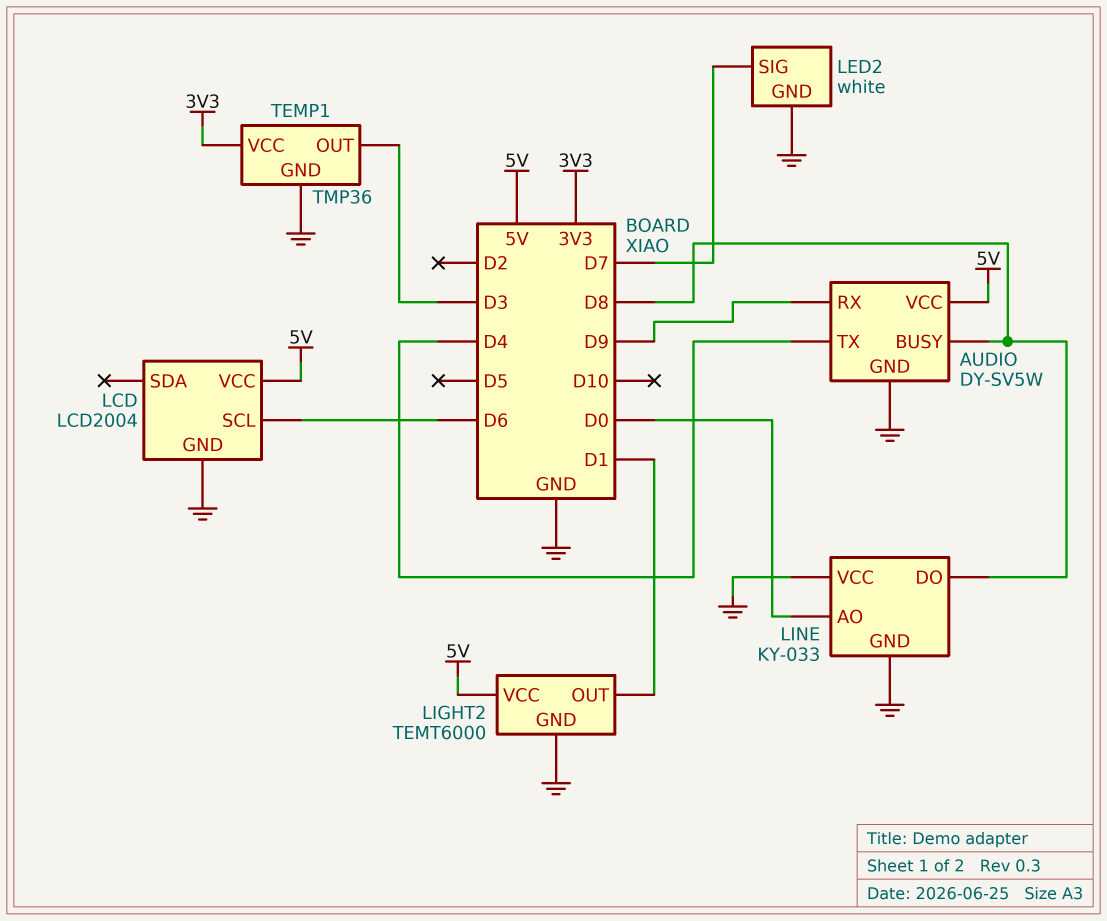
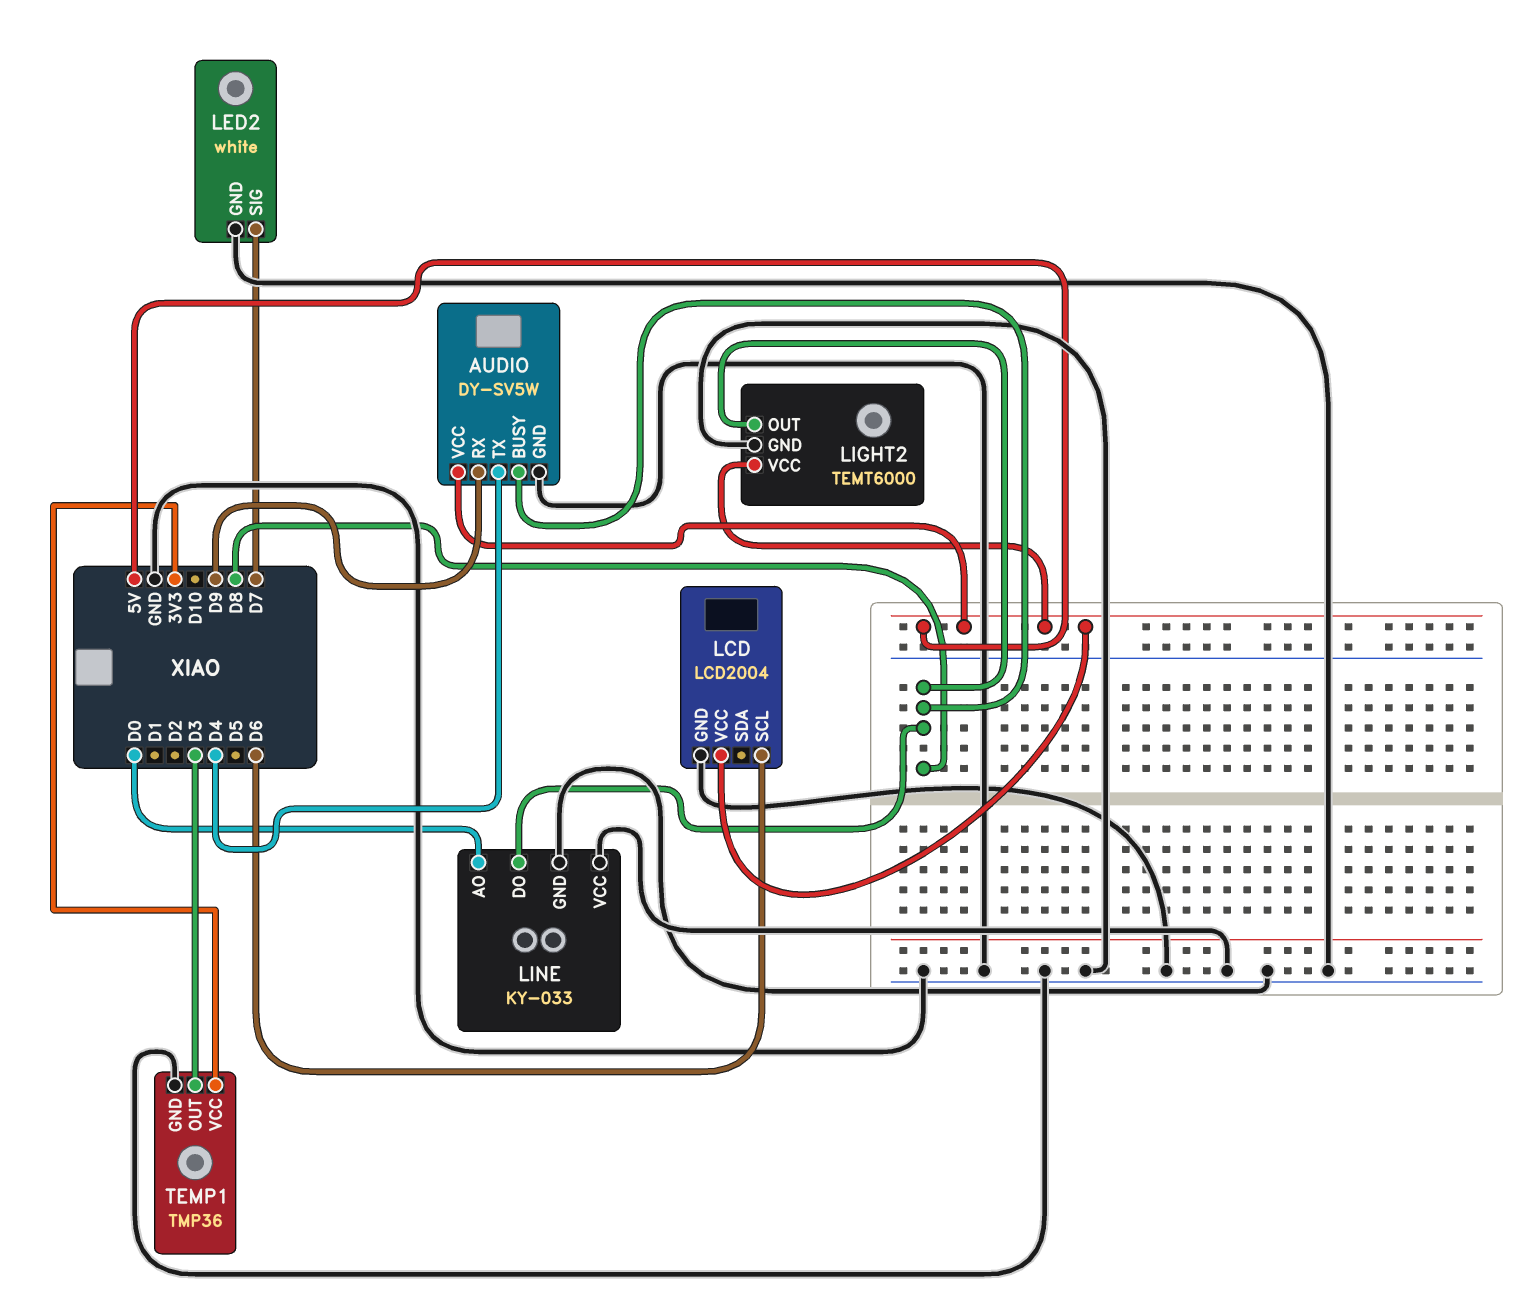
LIGHT2 pin OUT: D1 -> D8

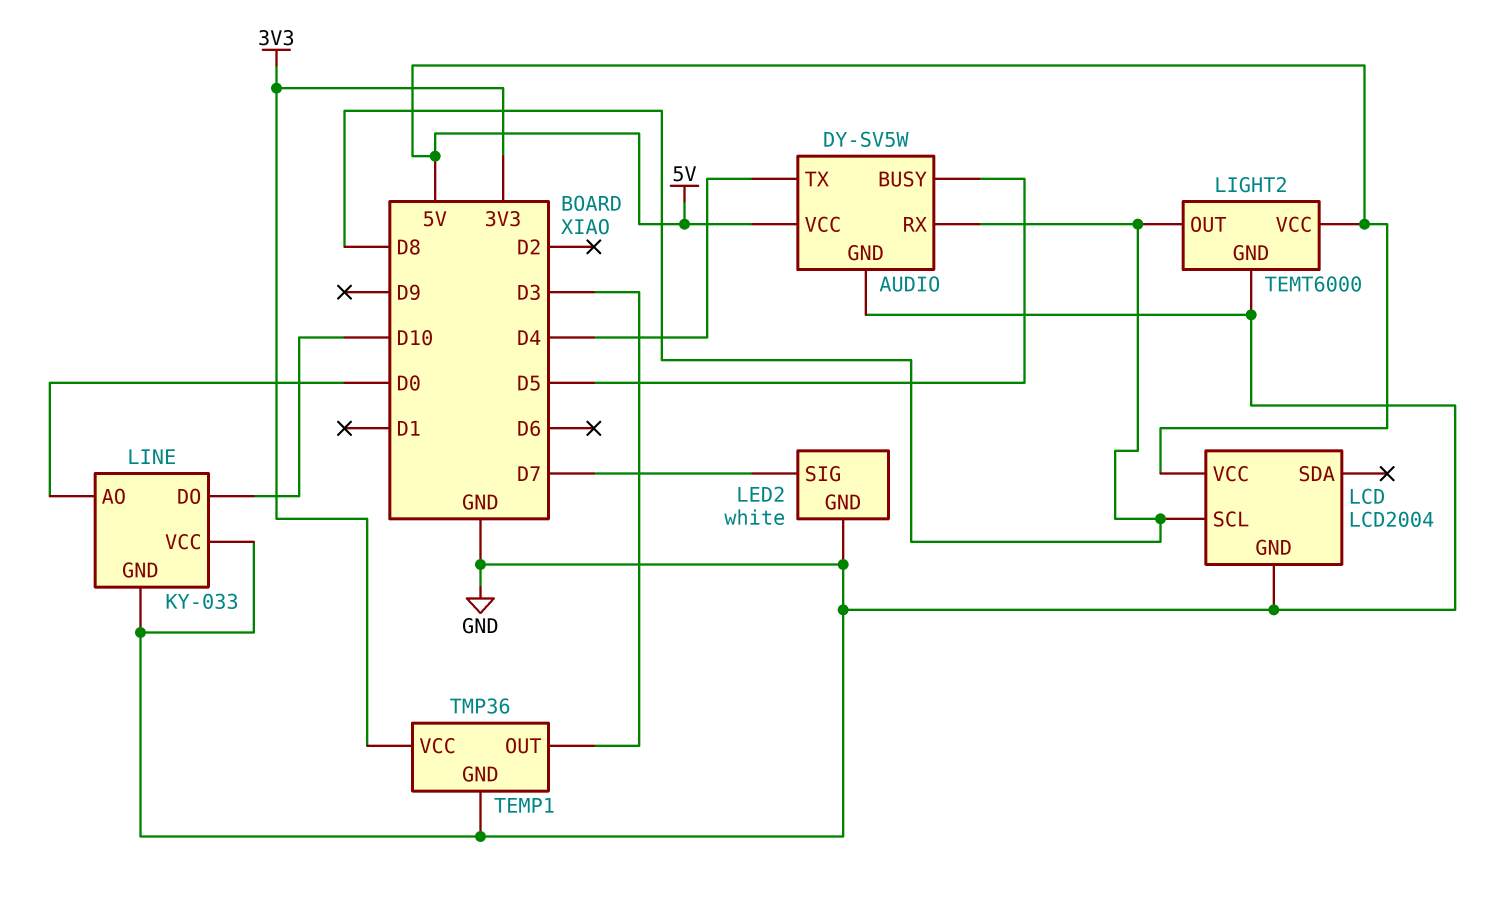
AUDIO pin BUSY: D8 -> D5
AUDIO pin RX: D9 -> D8
LCD pin SCL: D6 -> D8
LINE pin DO: D8 -> D10

